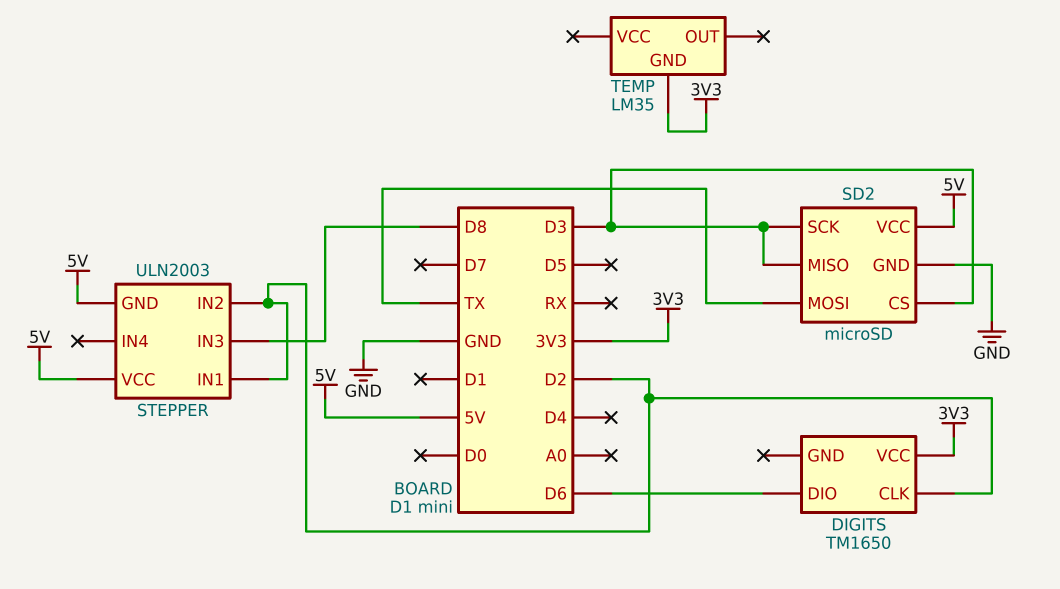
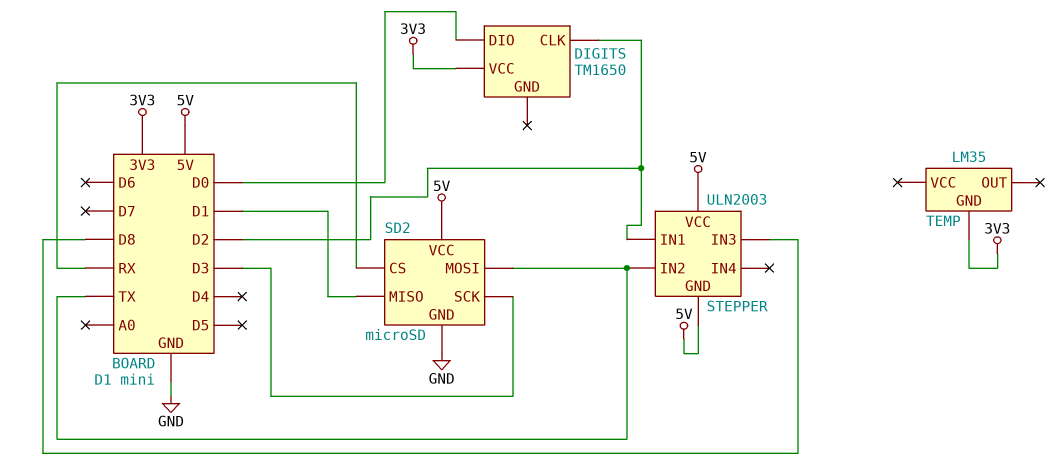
DIGITS pin DIO: D6 -> D0
SD2 pin CS: D3 -> RX
SD2 pin MISO: D3 -> D1
STEPPER pin IN2: D2 -> TX

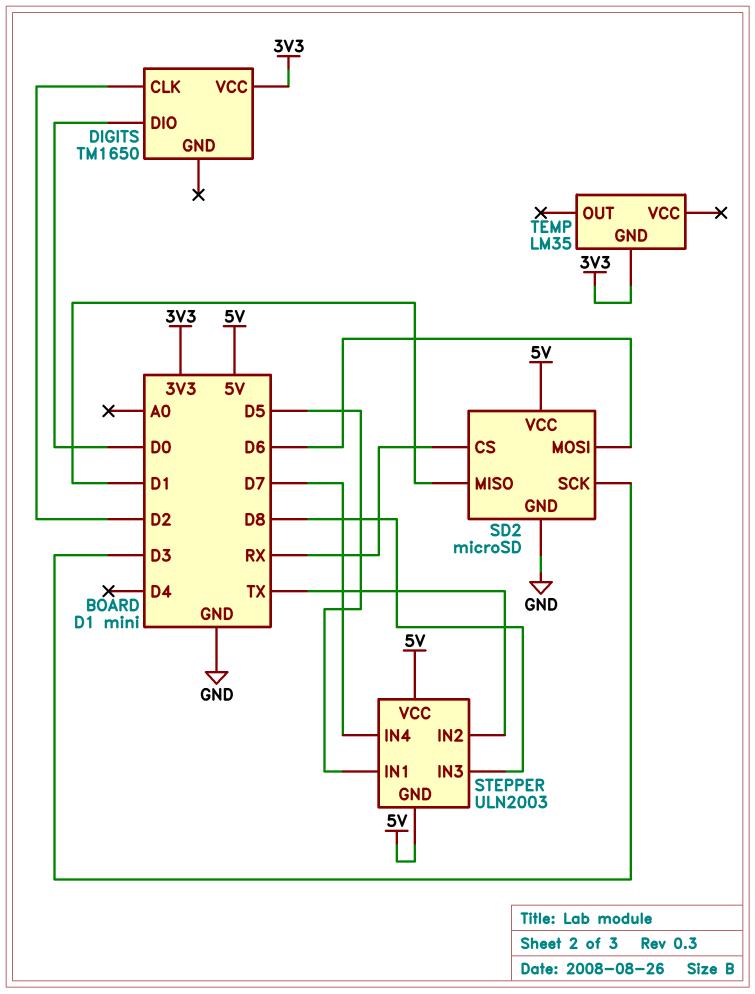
SD2 pin MOSI: TX -> D6
STEPPER pin IN1: D2 -> D5
STEPPER pin IN4: none -> D7

